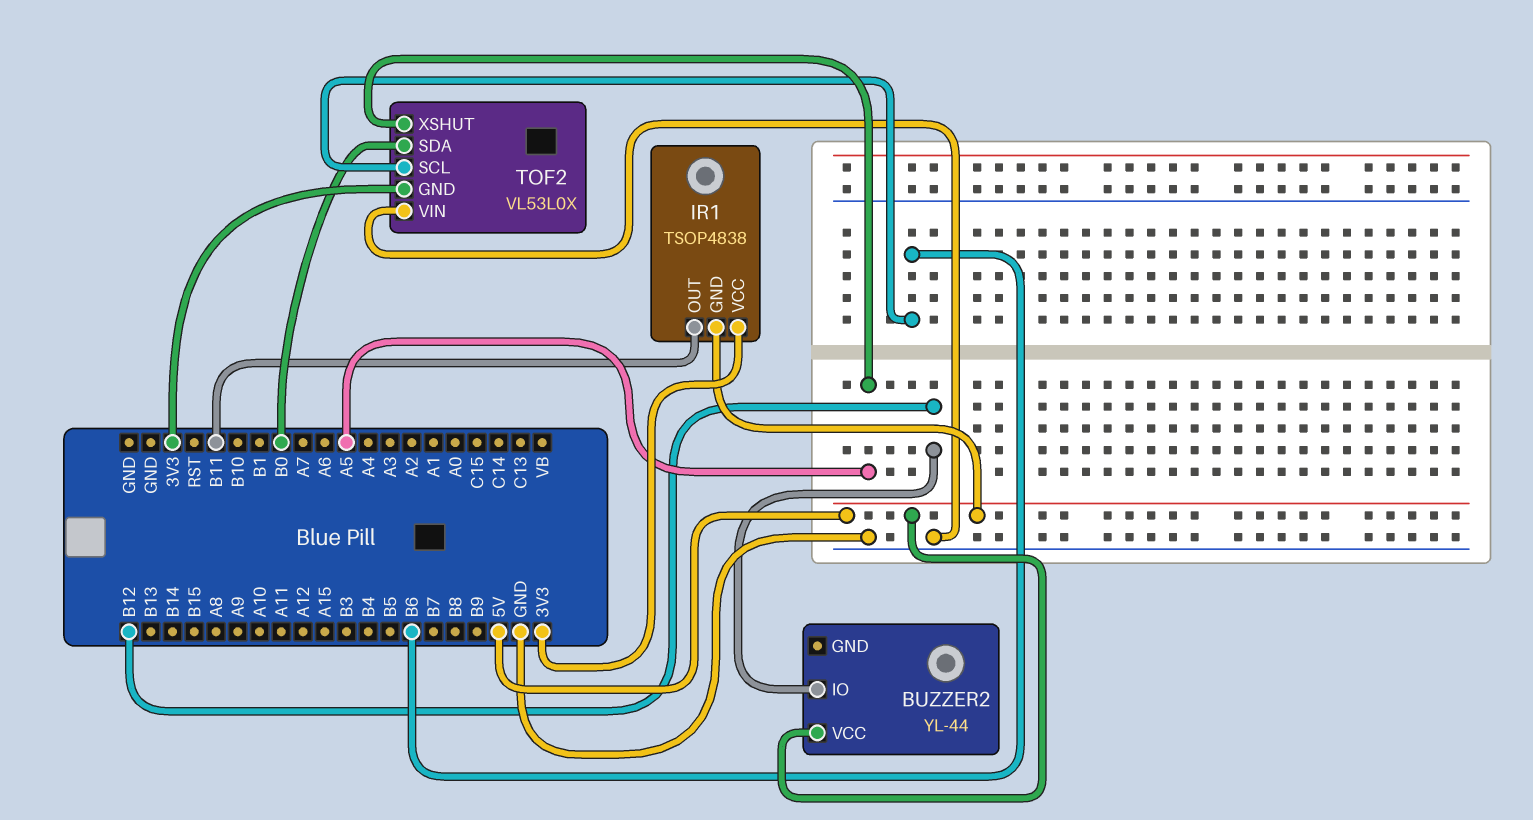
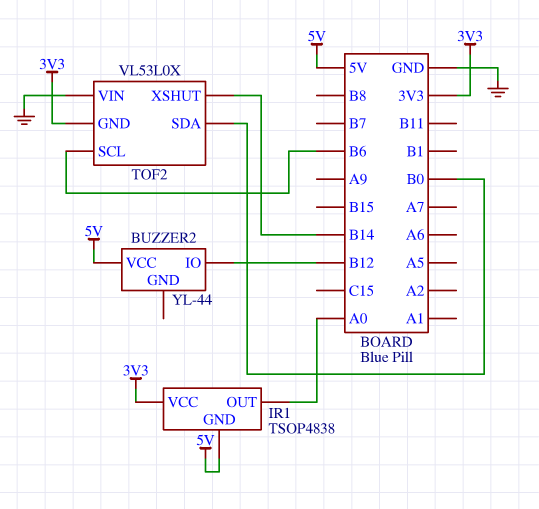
IR1 pin OUT: B11 -> A0
TOF2 pin XSHUT: A5 -> B14

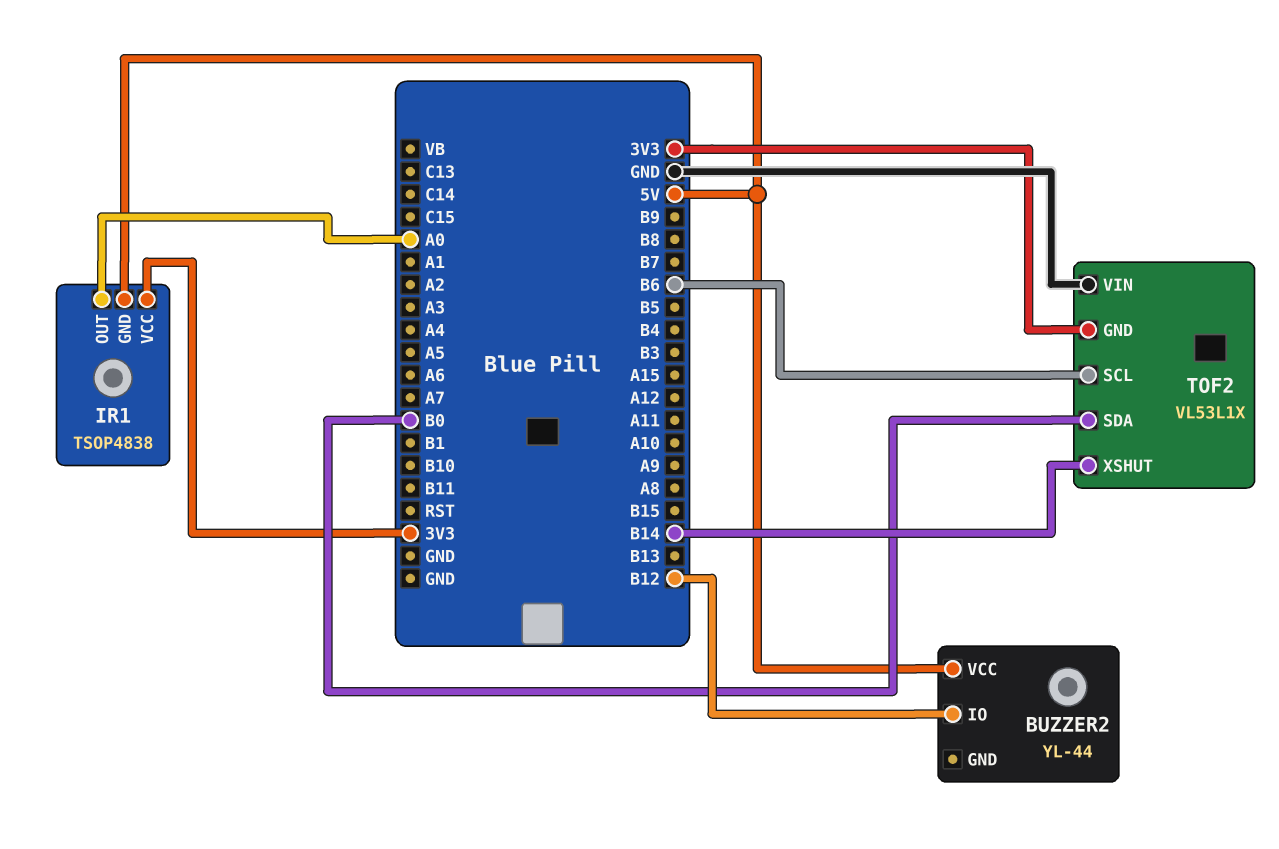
TOF2: VL53L0X -> VL53L1X

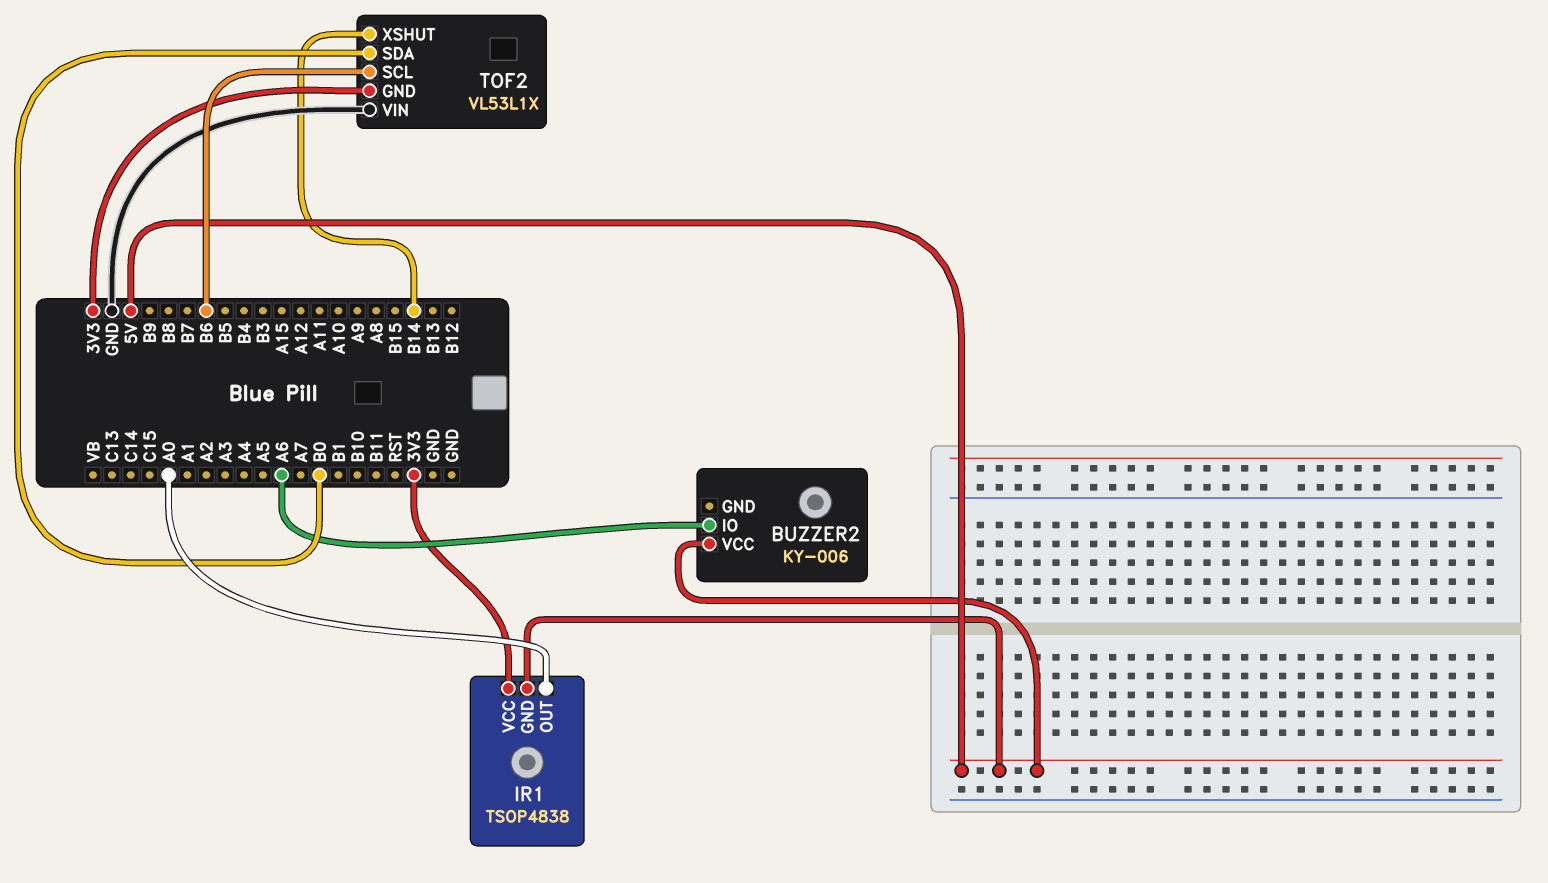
BUZZER2: YL-44 -> KY-006
BUZZER2 pin IO: B12 -> A6

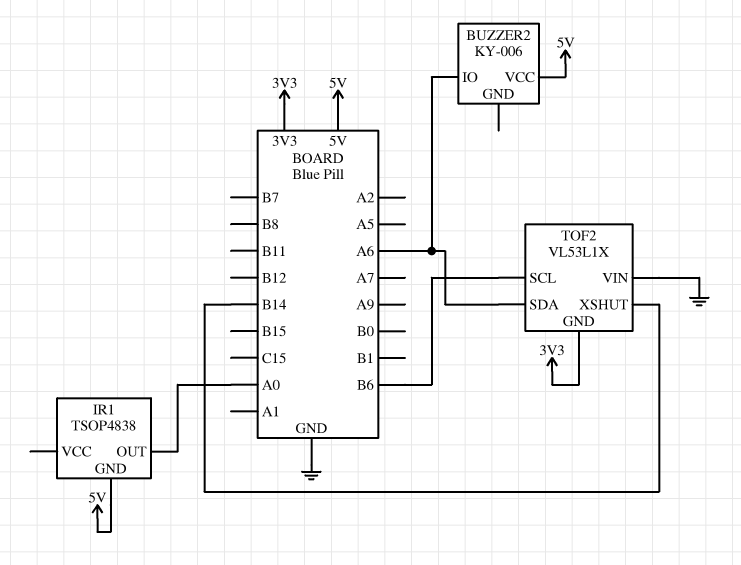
IR1 pin VCC: 3V3 -> none
TOF2 pin SDA: B0 -> A6

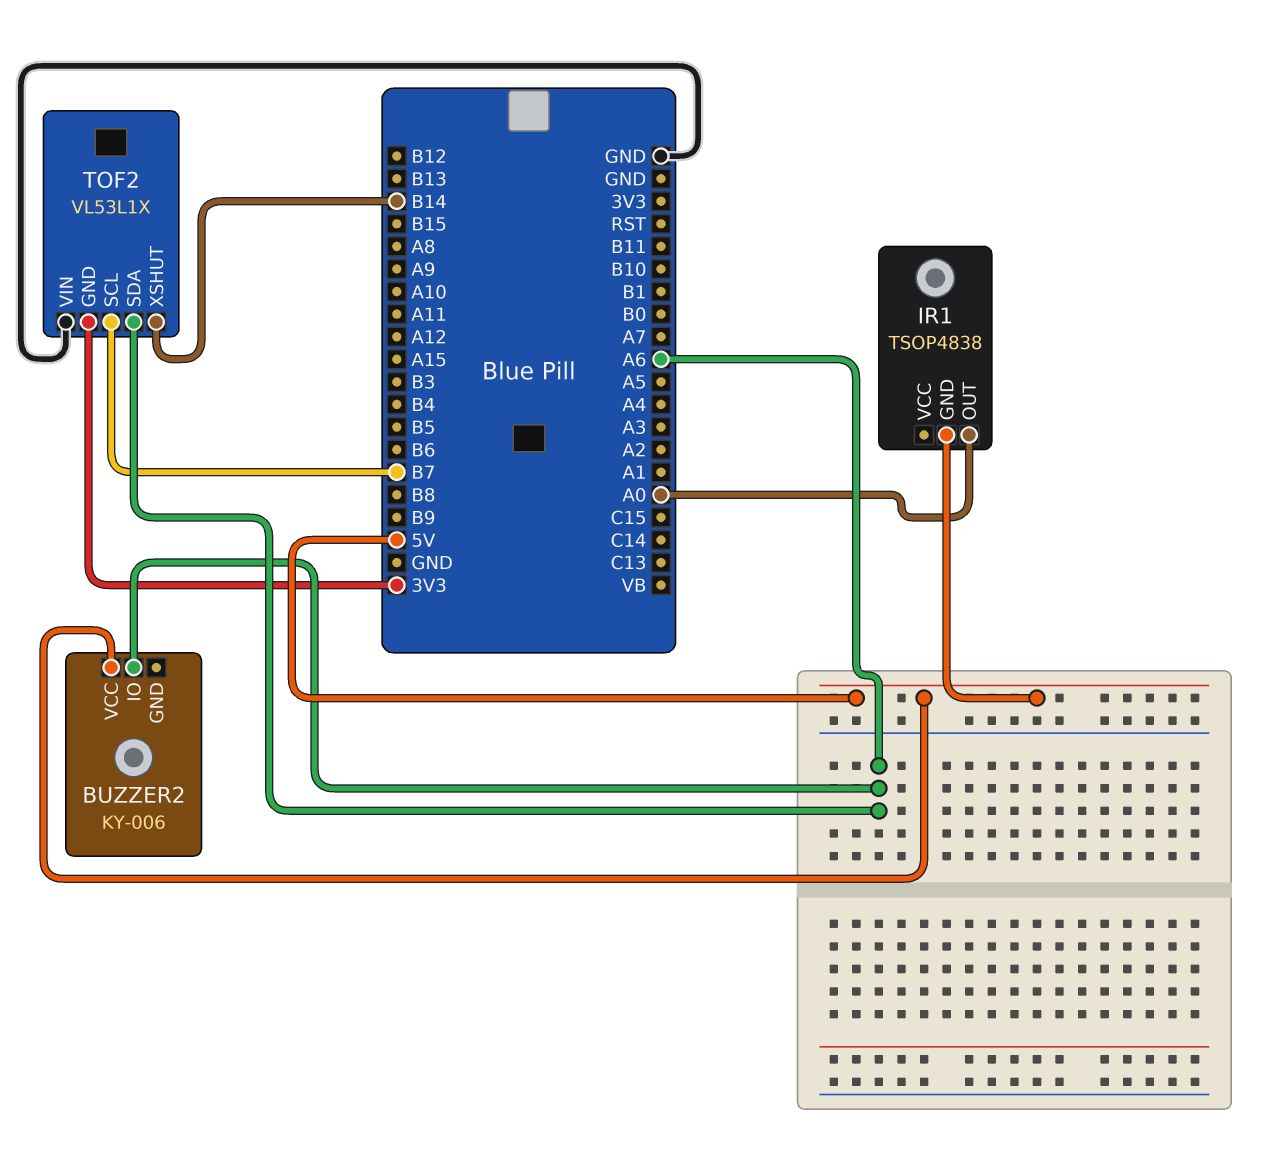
TOF2 pin SCL: B6 -> B7

